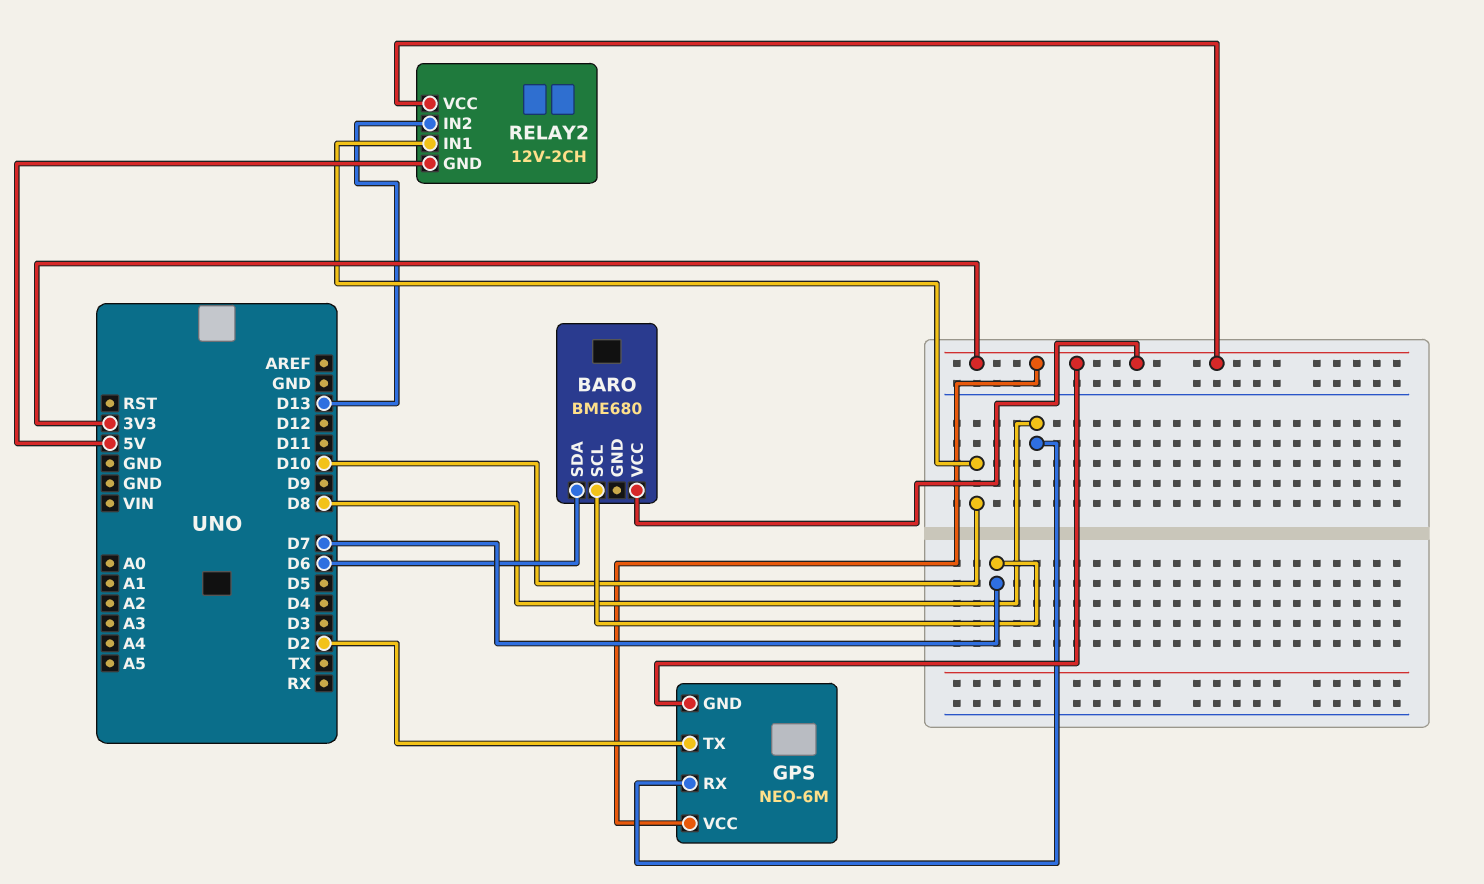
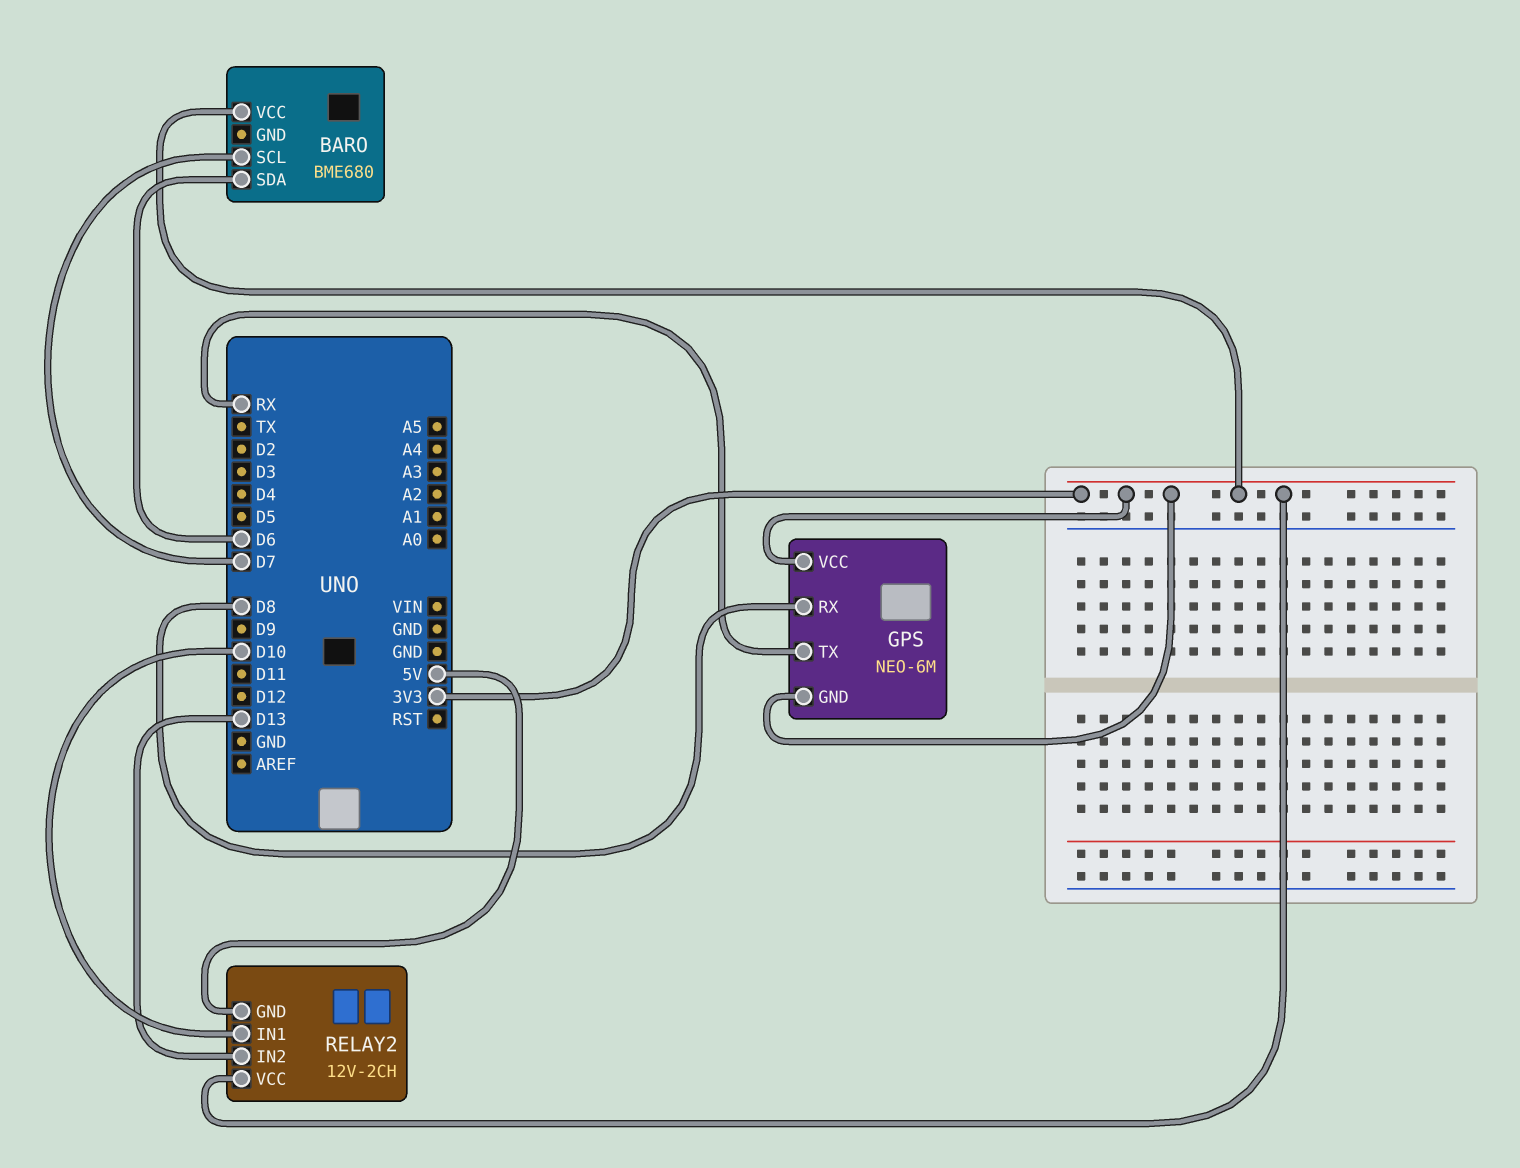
GPS pin TX: D2 -> RX

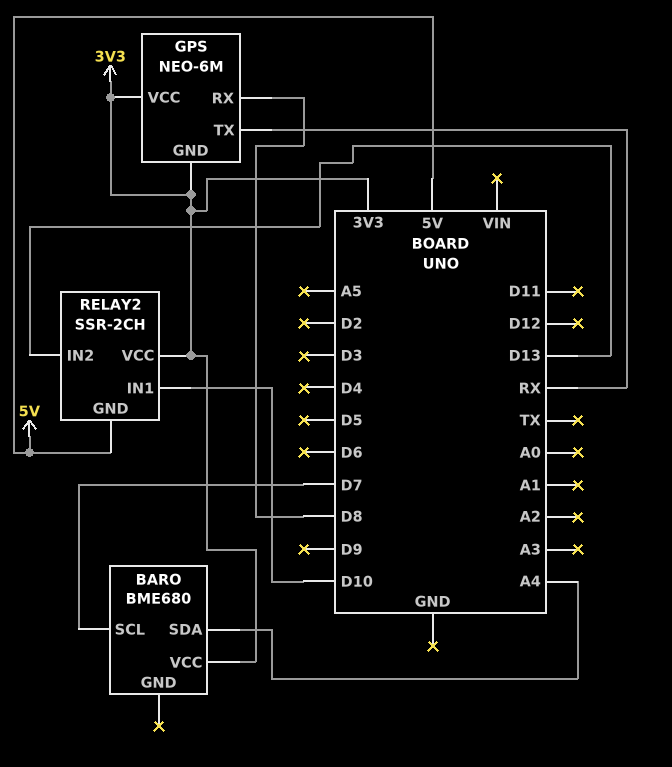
BARO pin SDA: D6 -> A4
RELAY2: 12V-2CH -> SSR-2CH

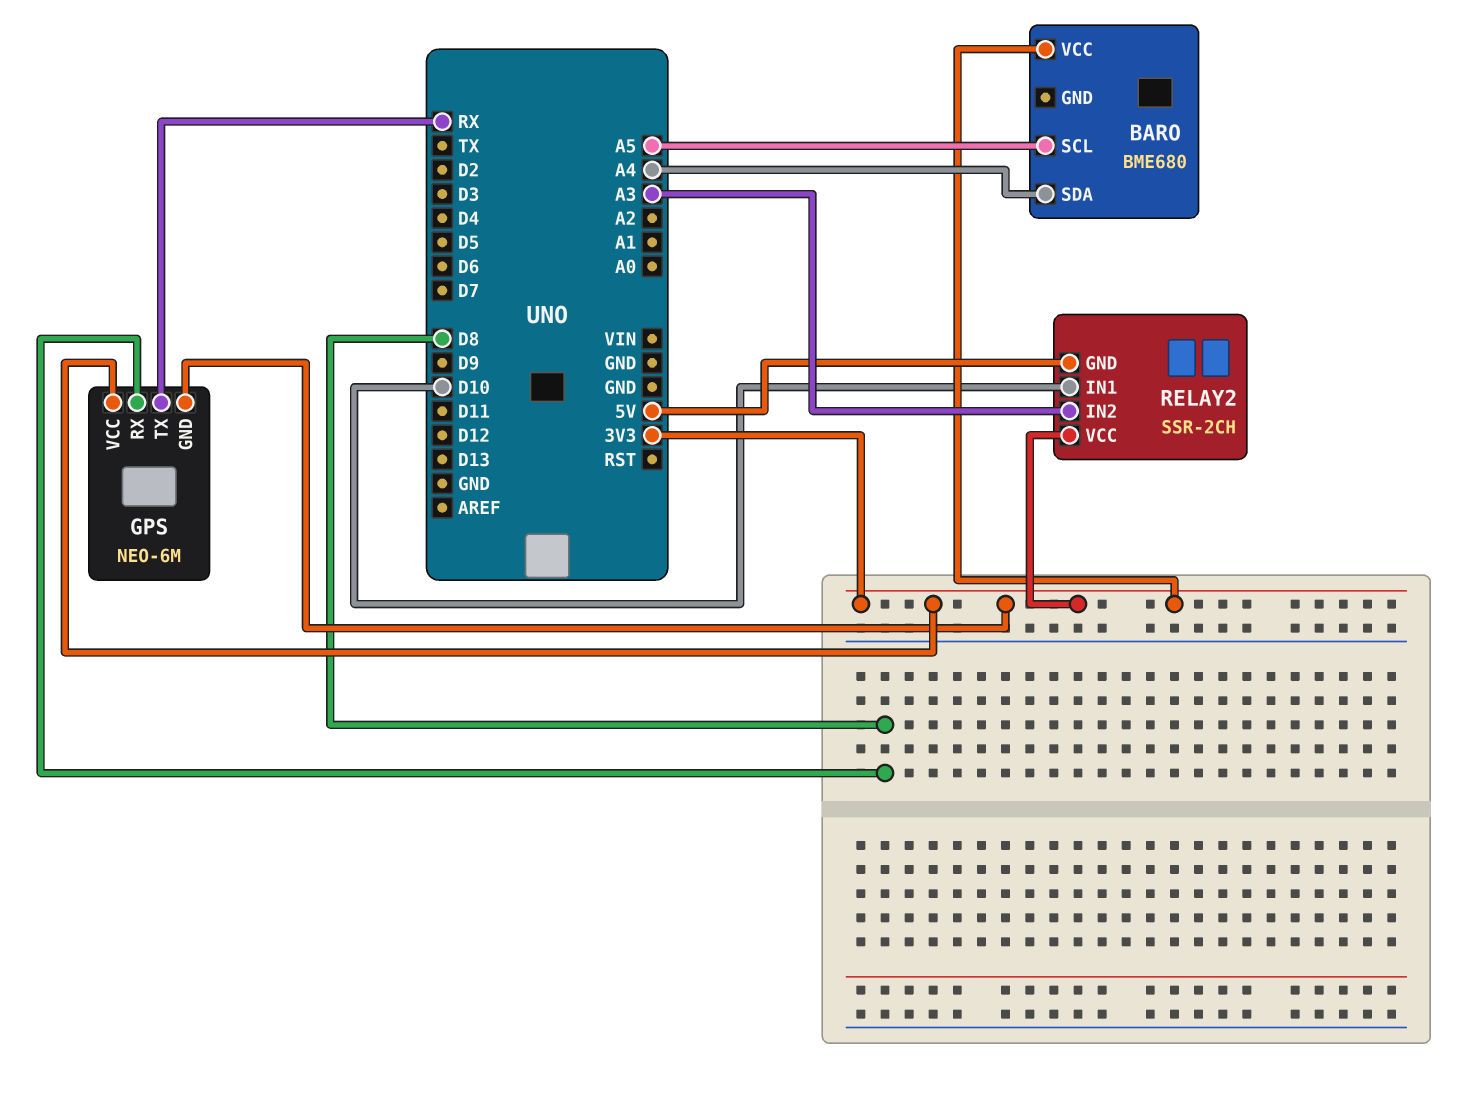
BARO pin SCL: D7 -> A5
RELAY2 pin IN2: D13 -> A3

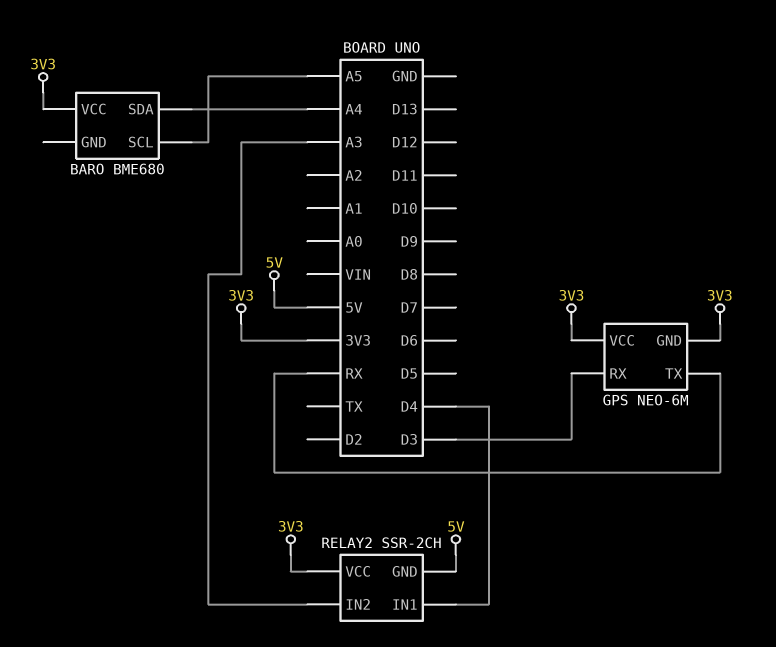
GPS pin RX: D8 -> D3
RELAY2 pin IN1: D10 -> D4

